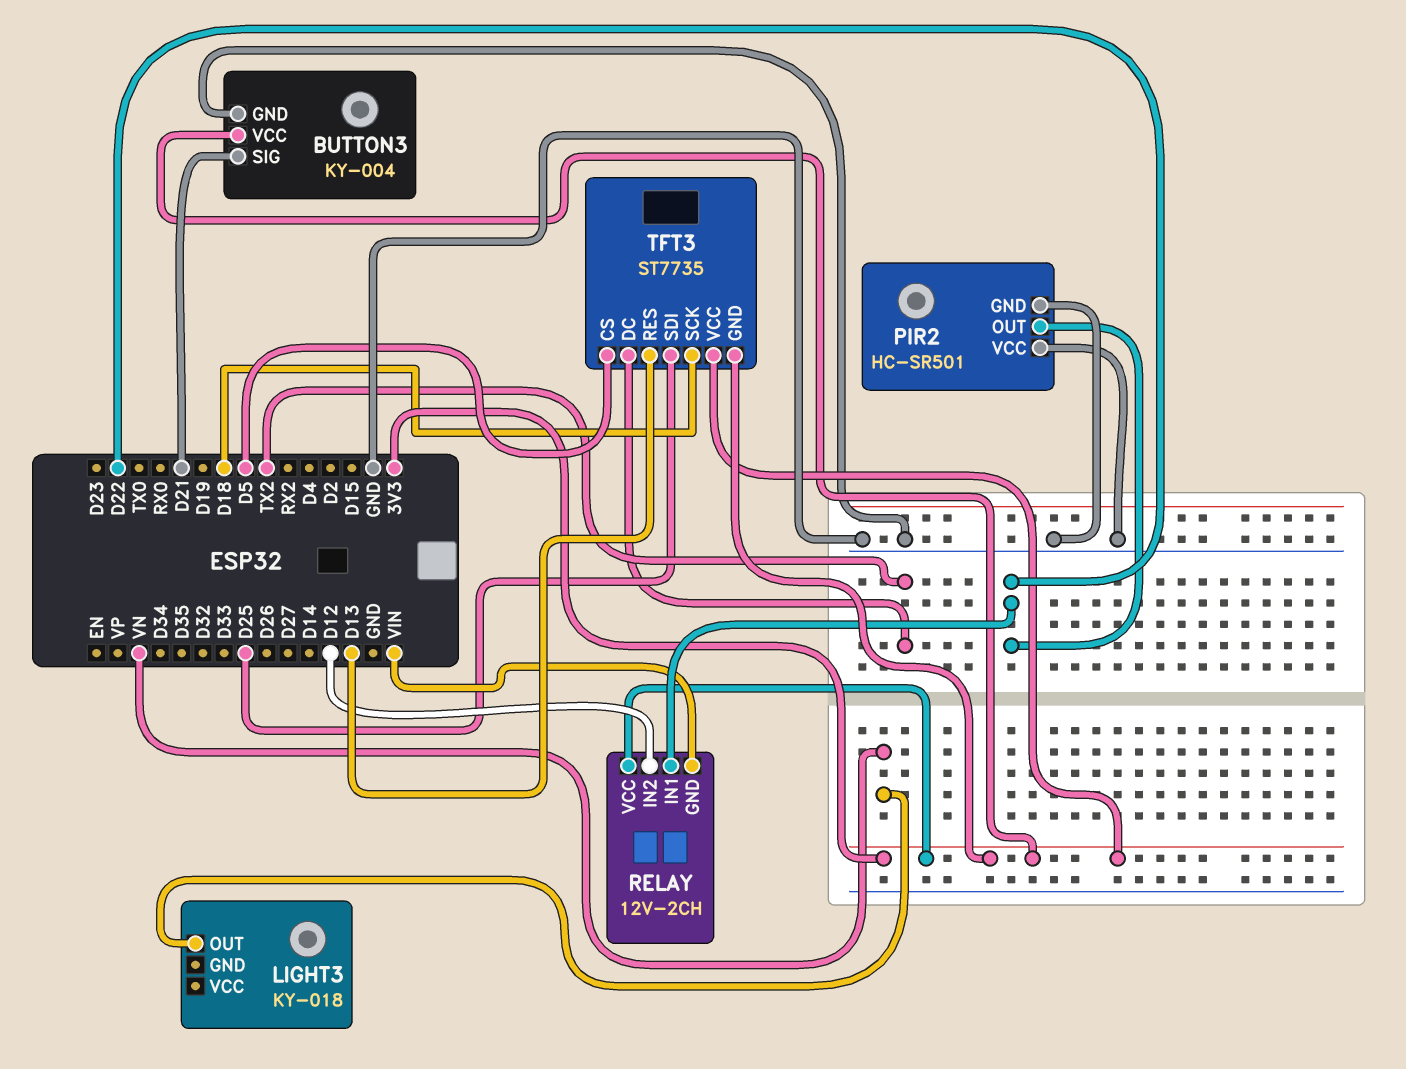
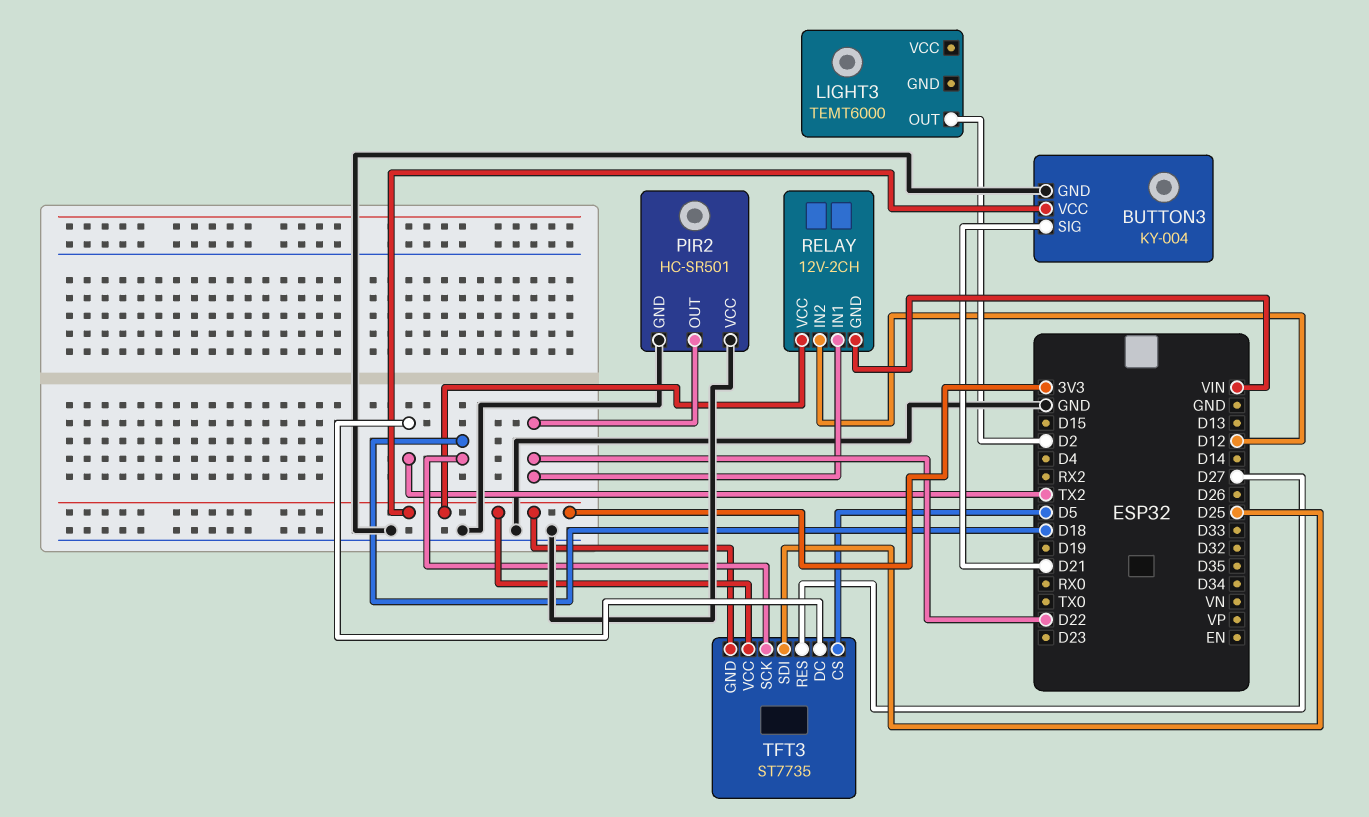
LIGHT3: KY-018 -> TEMT6000
LIGHT3 pin OUT: VN -> D2
TFT3 pin RES: D13 -> D27

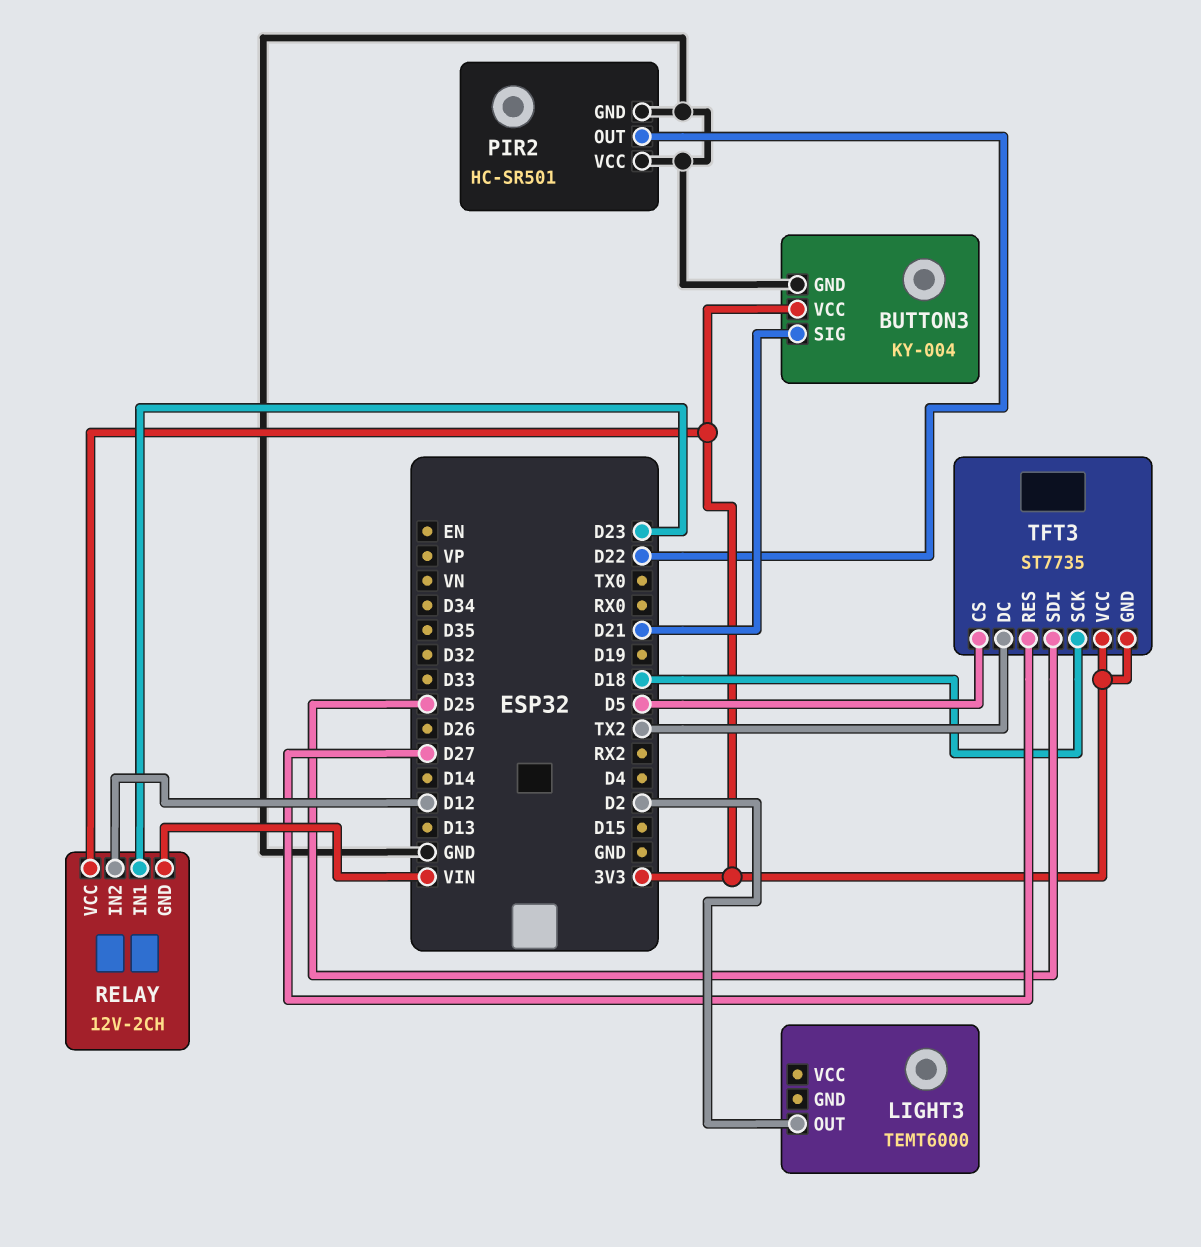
RELAY pin IN1: D22 -> D23

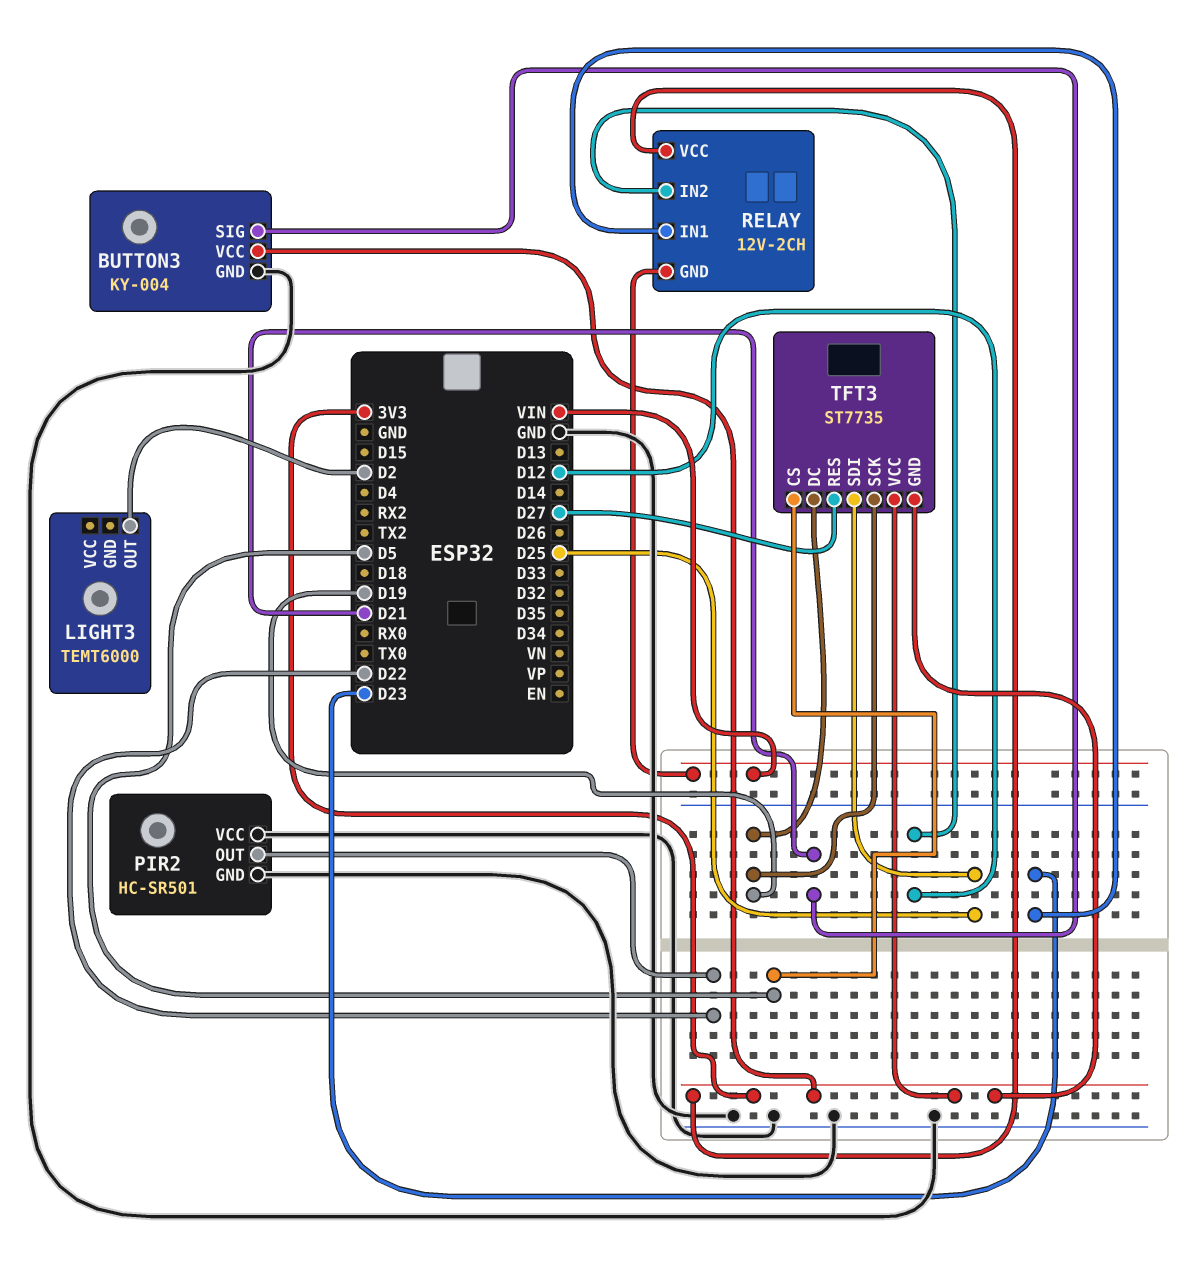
TFT3 pin DC: TX2 -> D19
TFT3 pin SCK: D18 -> D19

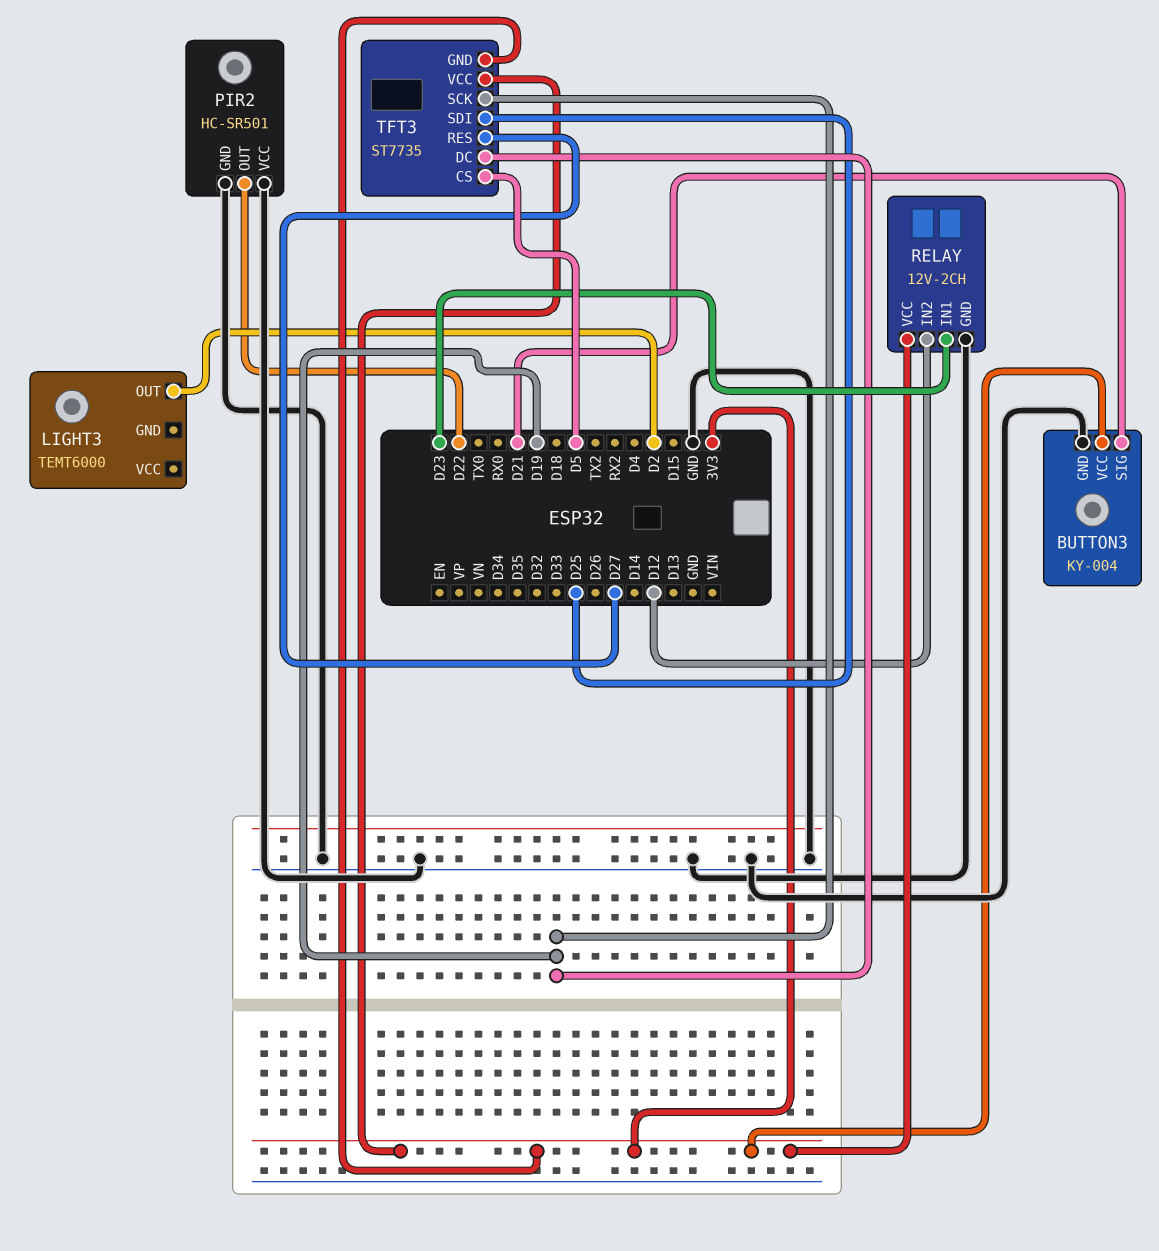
RELAY pin GND: VIN -> GND

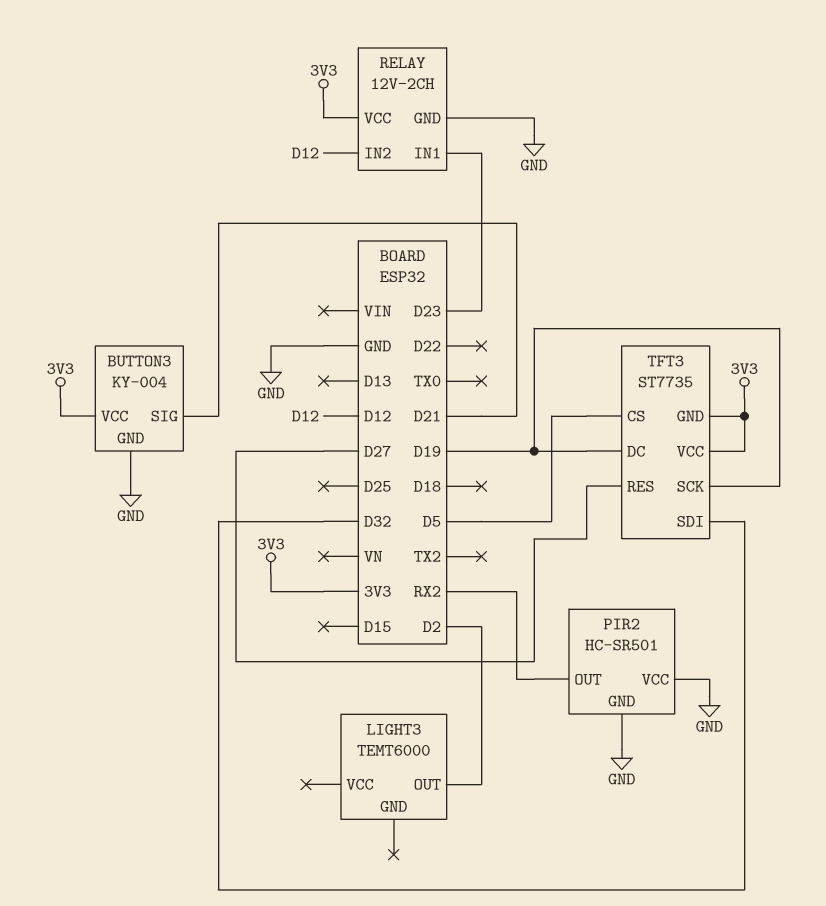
PIR2 pin OUT: D22 -> RX2
TFT3 pin SDI: D25 -> D32

